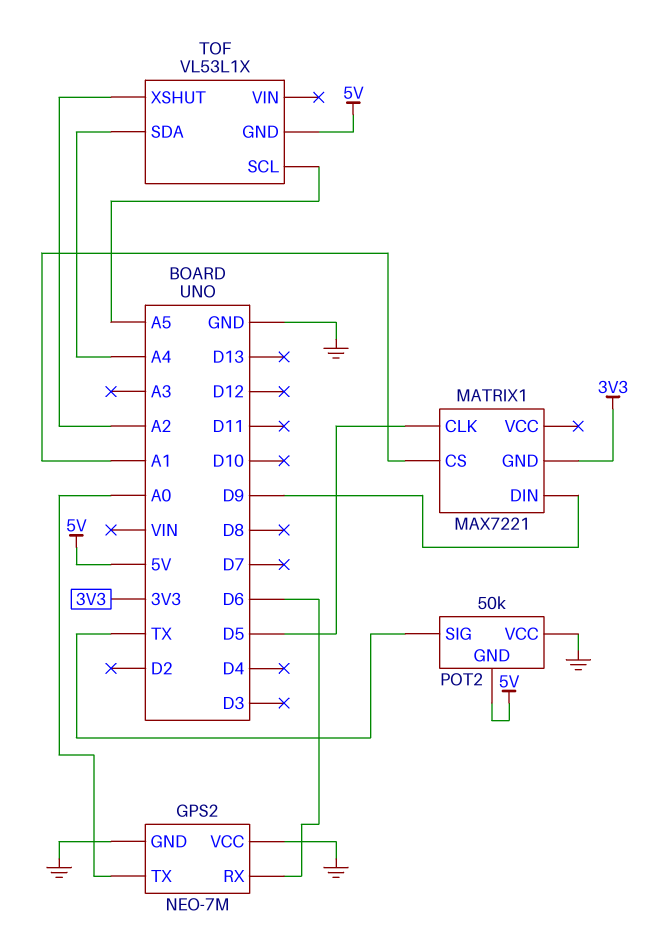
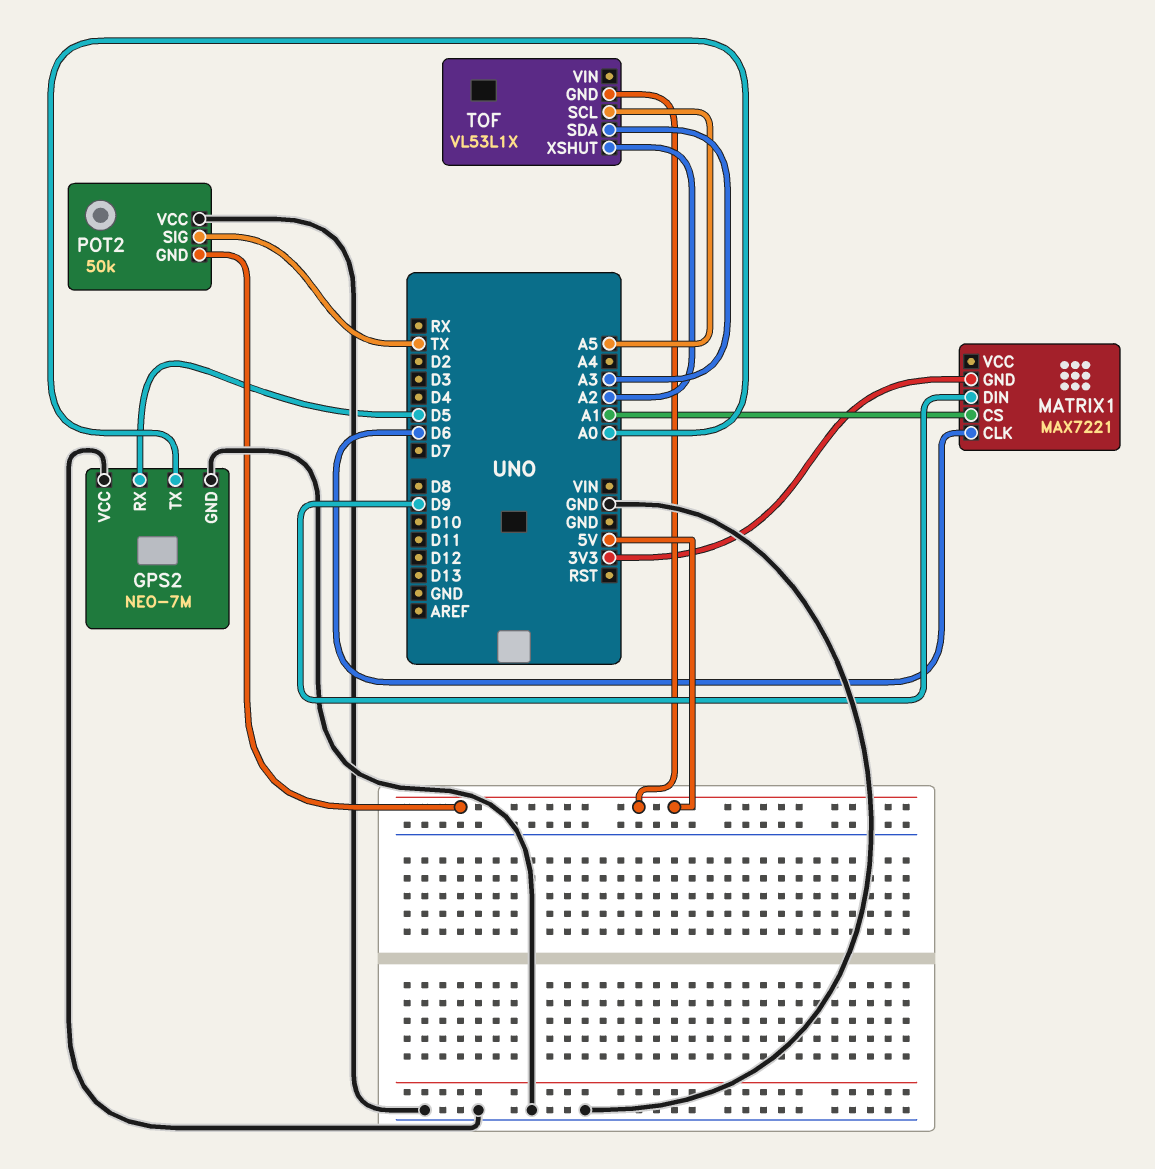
GPS2 pin RX: D6 -> D5
MATRIX1 pin CLK: D5 -> D6
TOF pin SDA: A4 -> A3

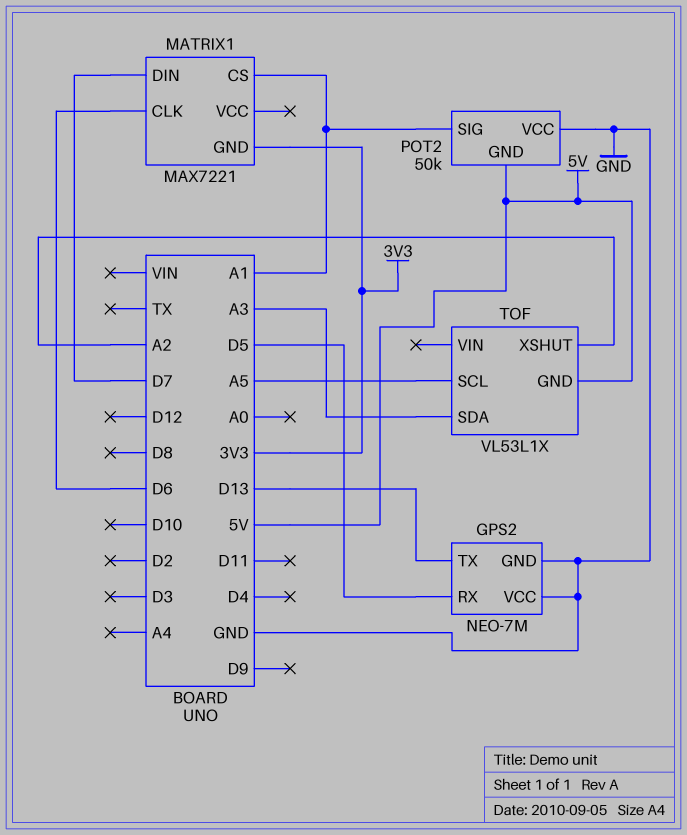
GPS2 pin TX: A0 -> D13
MATRIX1 pin DIN: D9 -> D7
POT2 pin SIG: TX -> A1

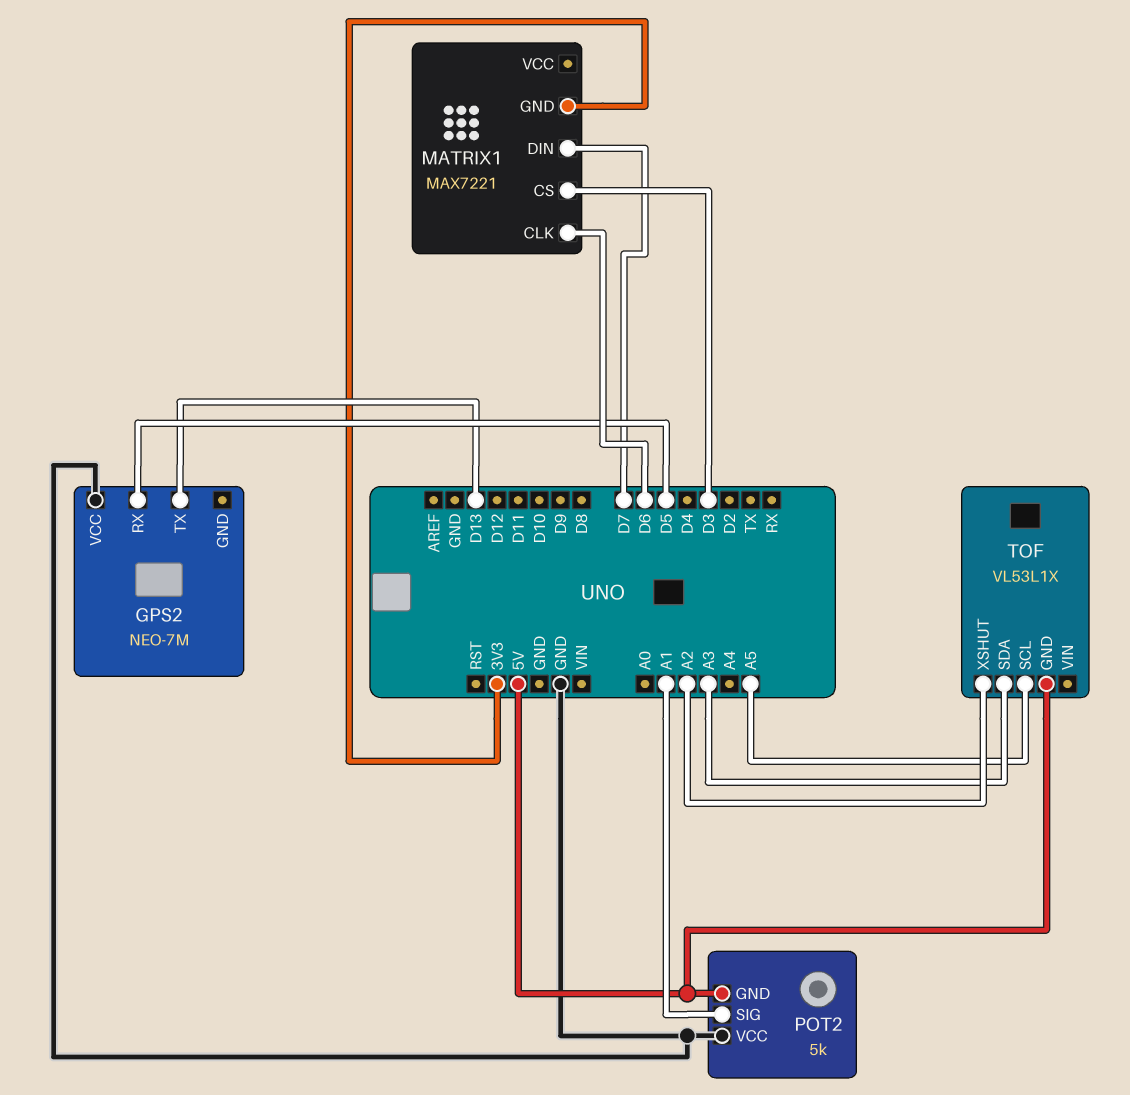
GPS2 pin GND: GND -> none
MATRIX1 pin CS: A1 -> D3
POT2: 50k -> 5k

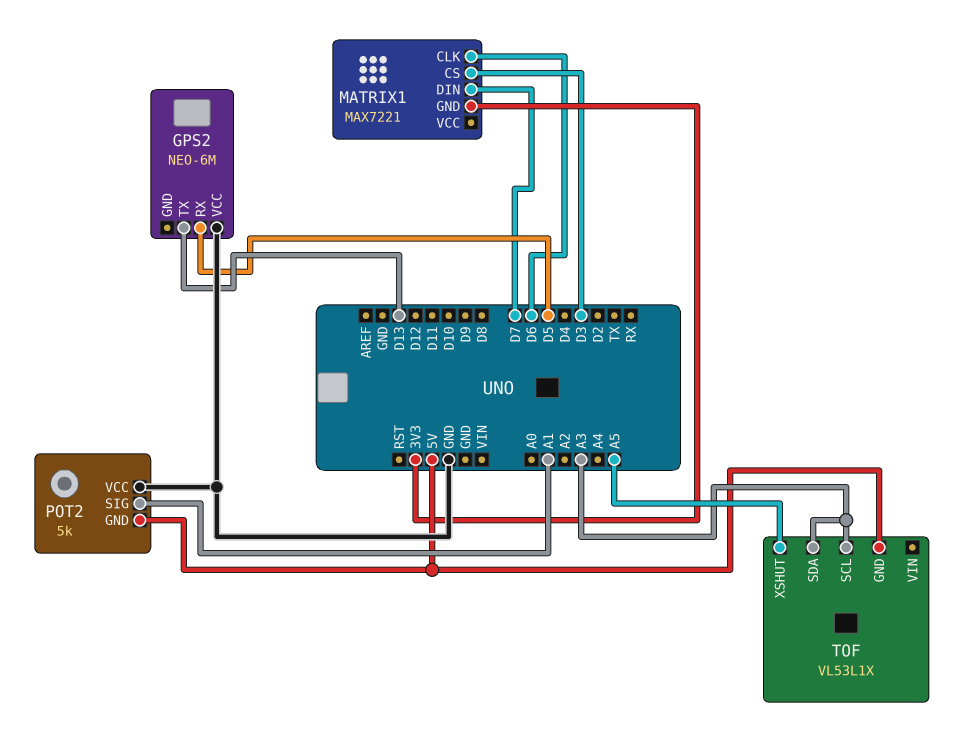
GPS2: NEO-7M -> NEO-6M
TOF pin SCL: A5 -> A3
TOF pin XSHUT: A2 -> A5

